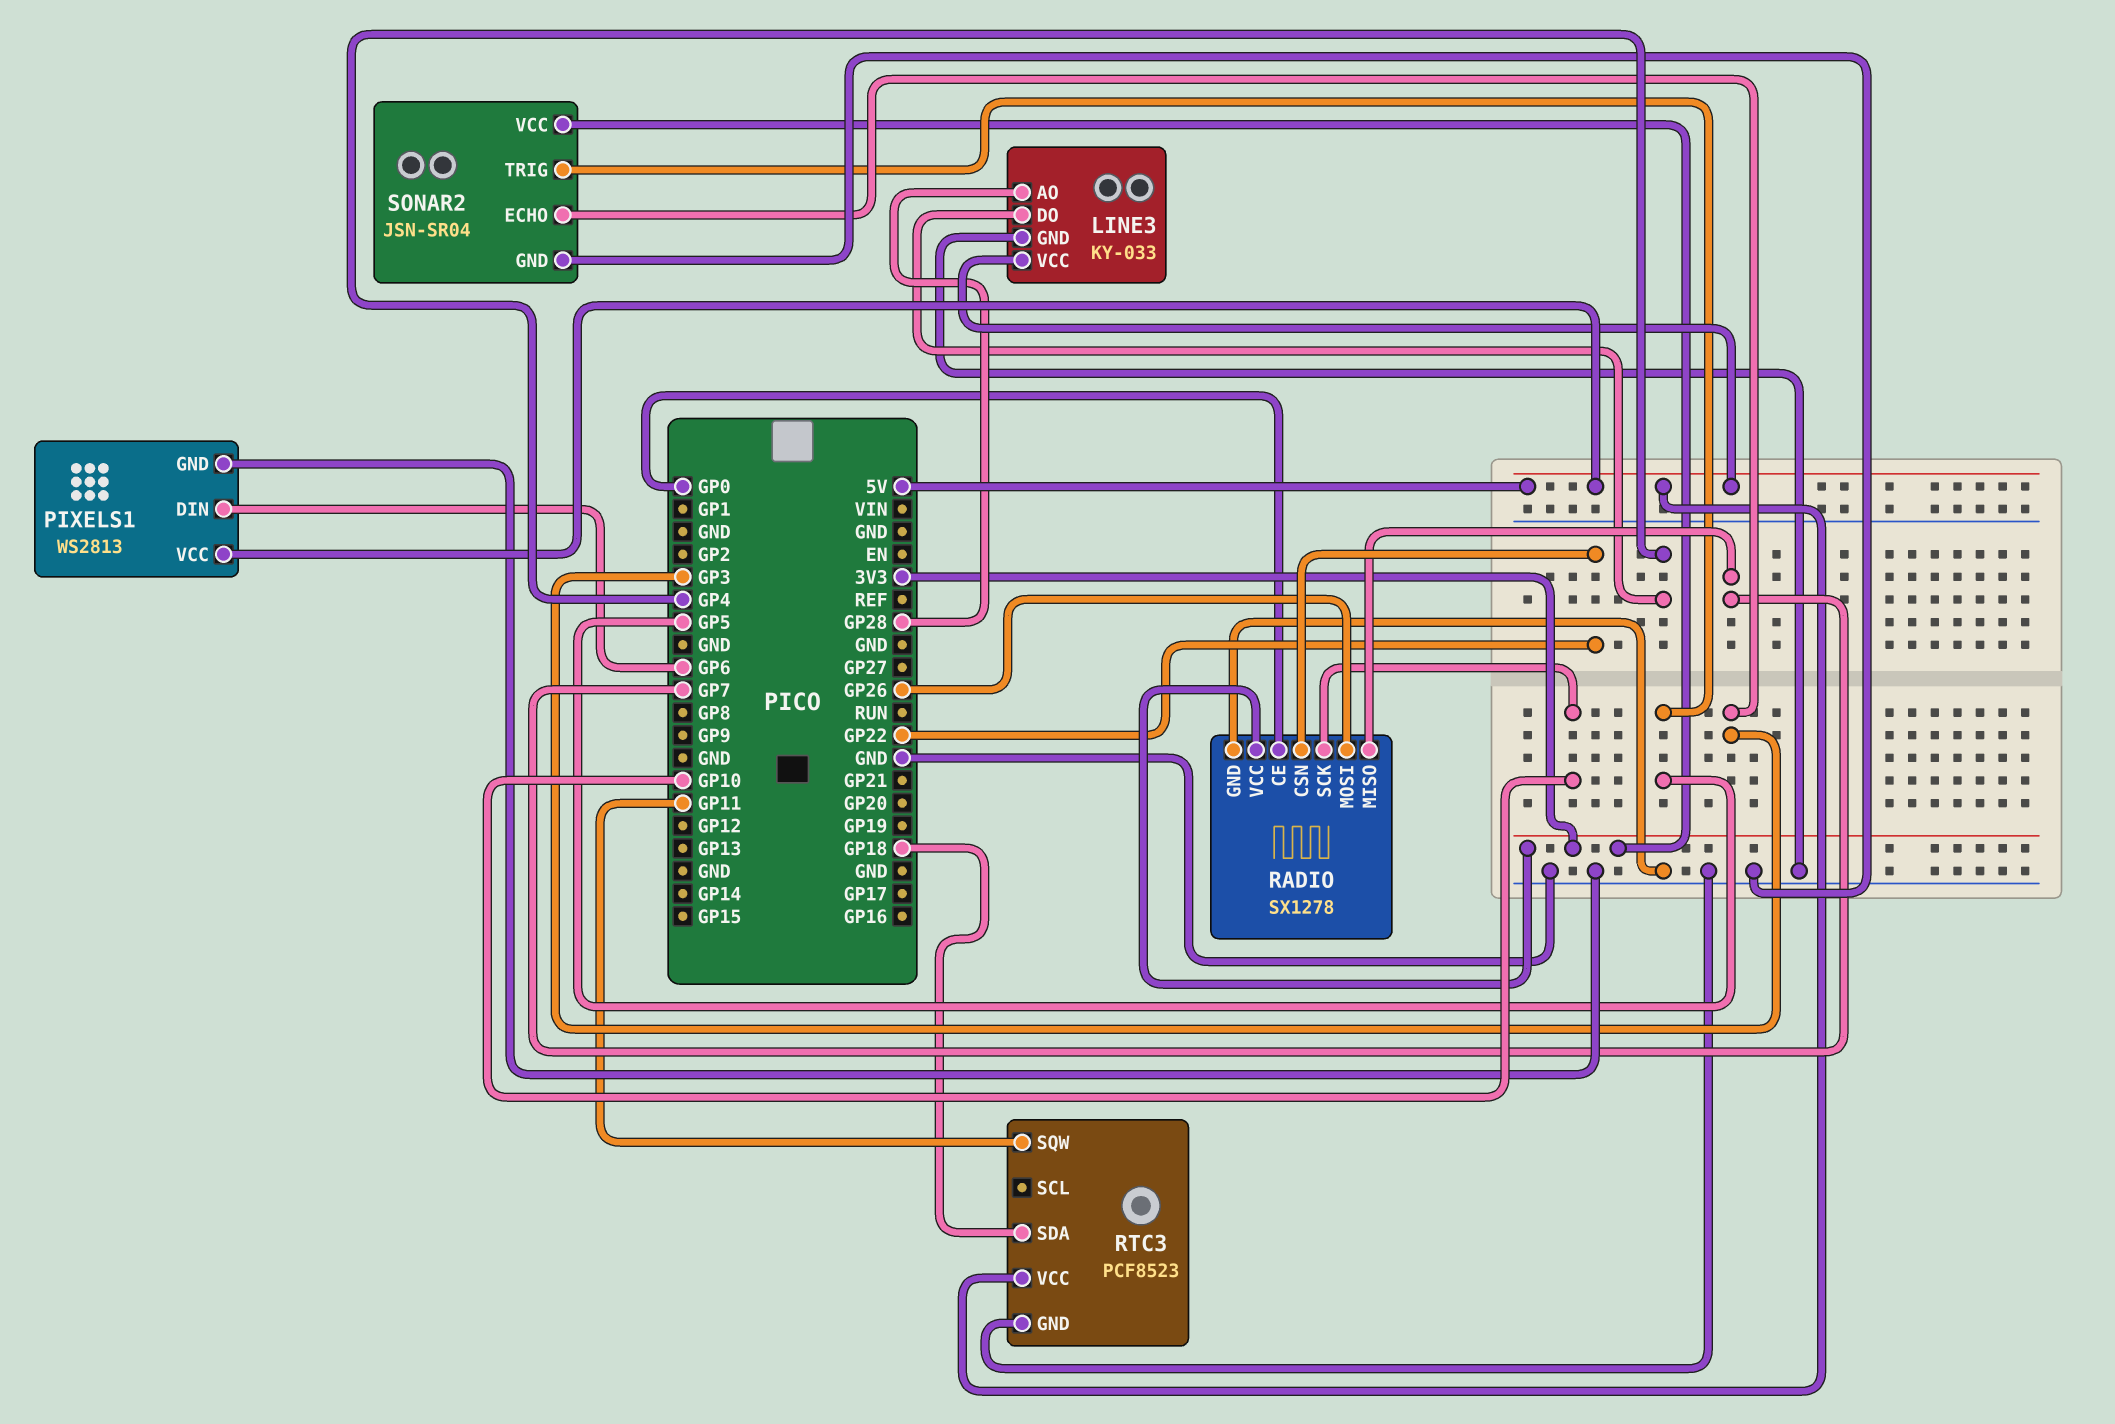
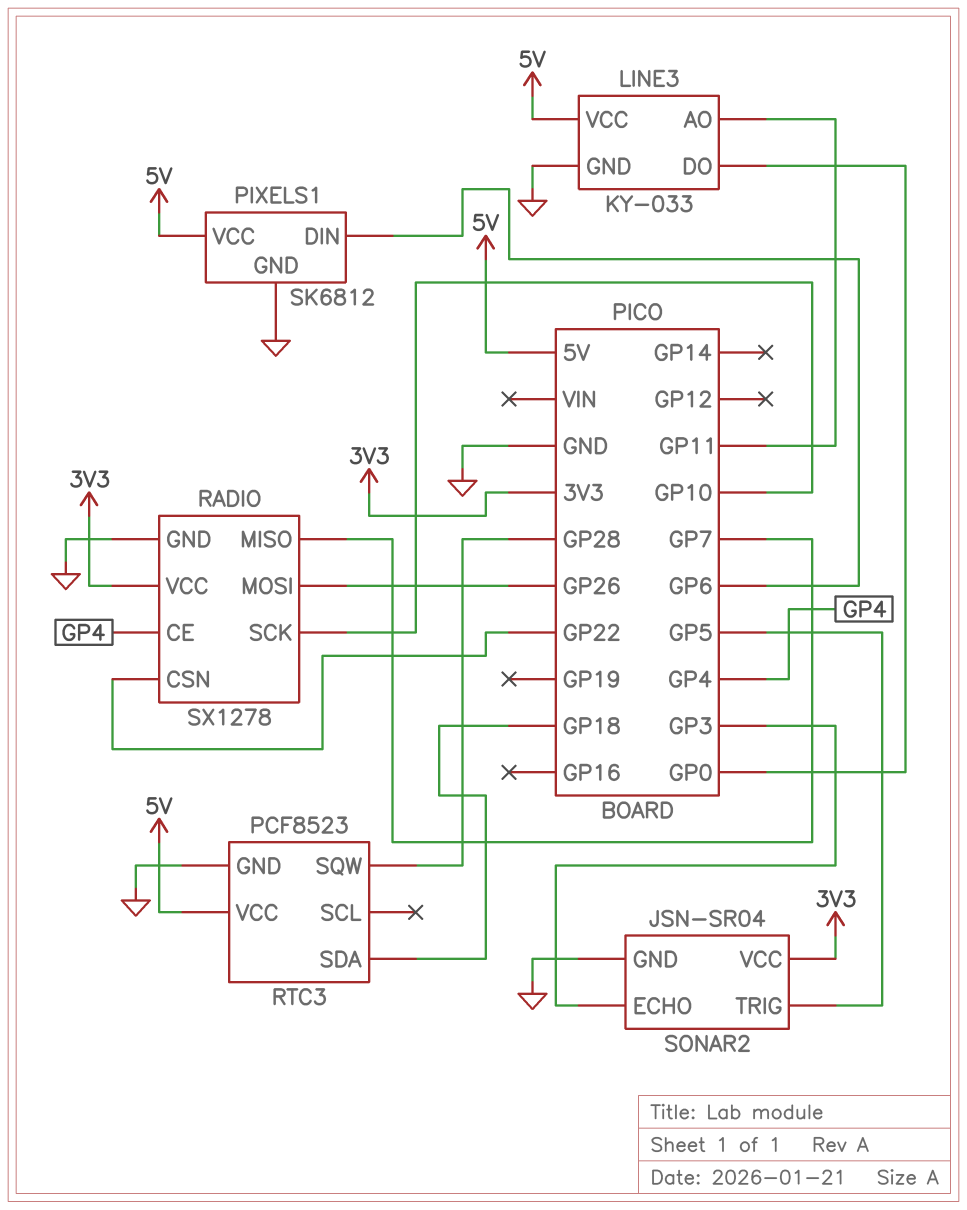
LINE3 pin AO: GP28 -> GP11
LINE3 pin DO: GP4 -> GP0
PIXELS1: WS2813 -> SK6812
RADIO pin CE: GP0 -> GP4
RTC3 pin SQW: GP11 -> GP28

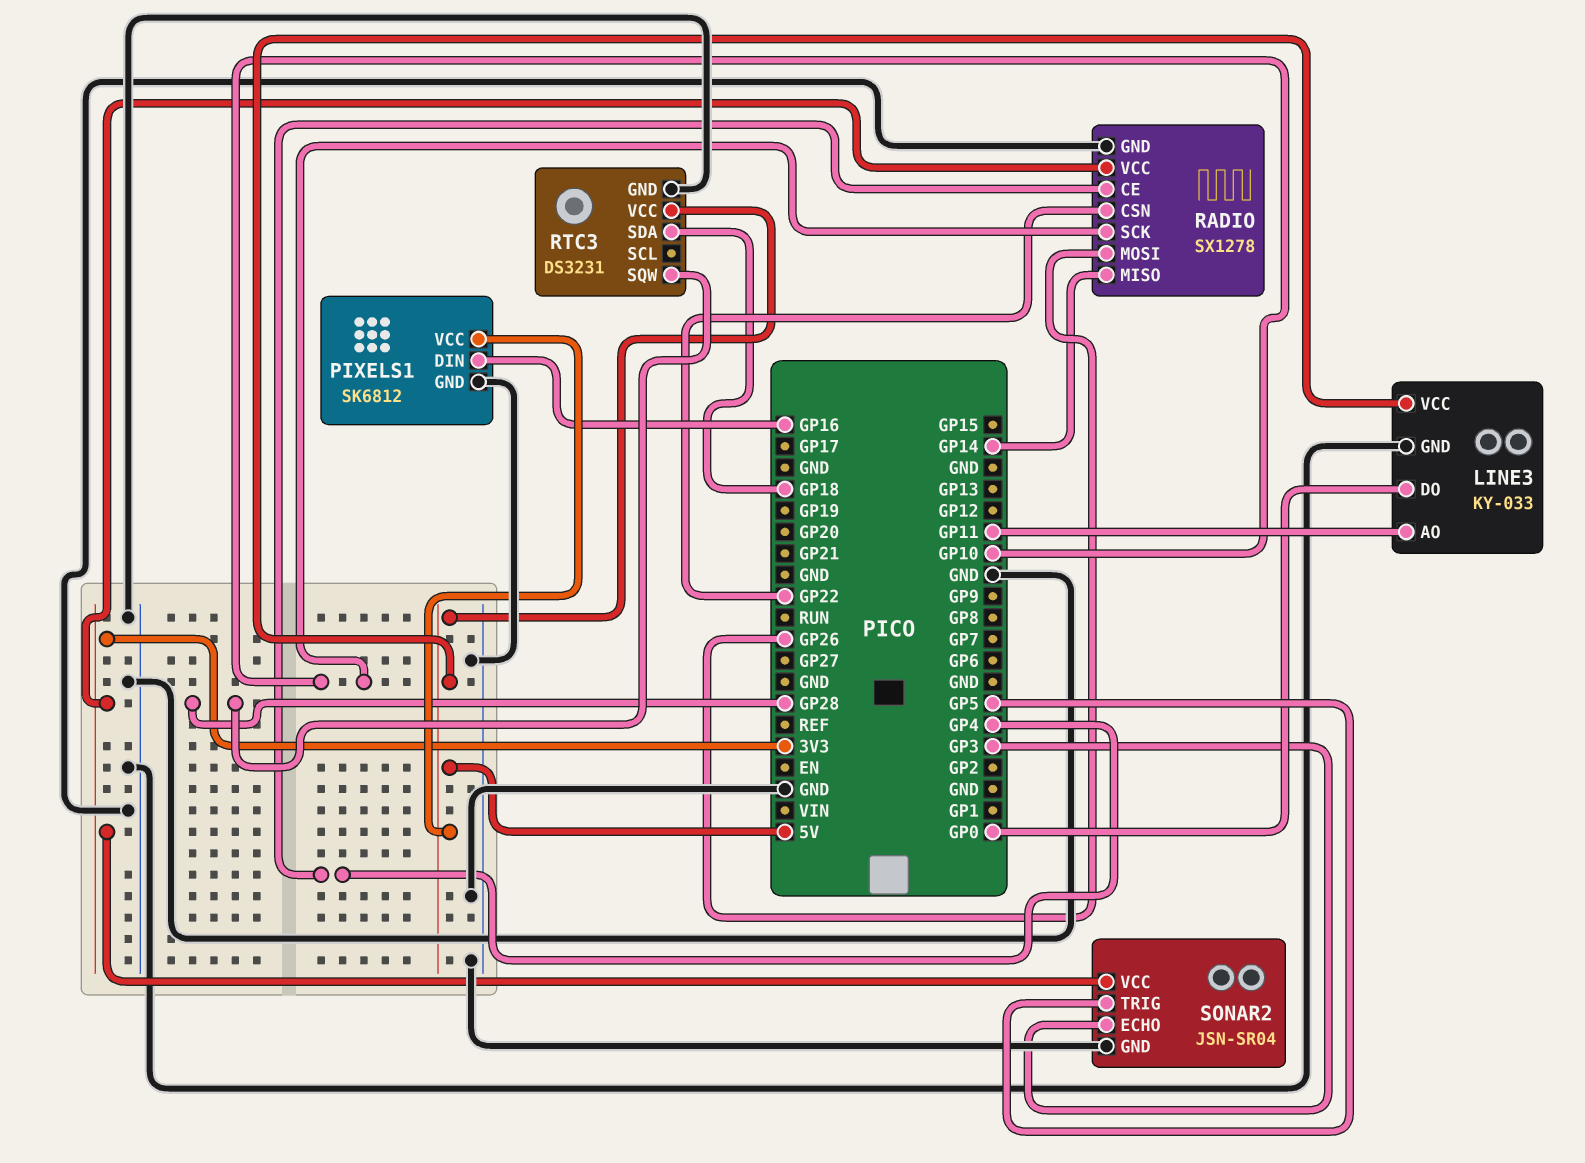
PIXELS1 pin DIN: GP6 -> GP16
RADIO pin MISO: GP7 -> GP14
RTC3: PCF8523 -> DS3231

